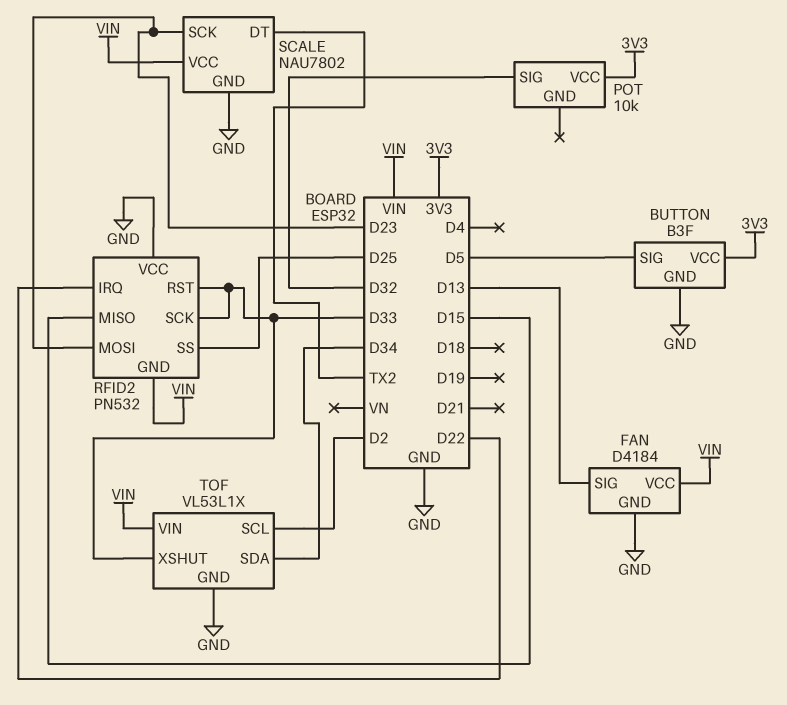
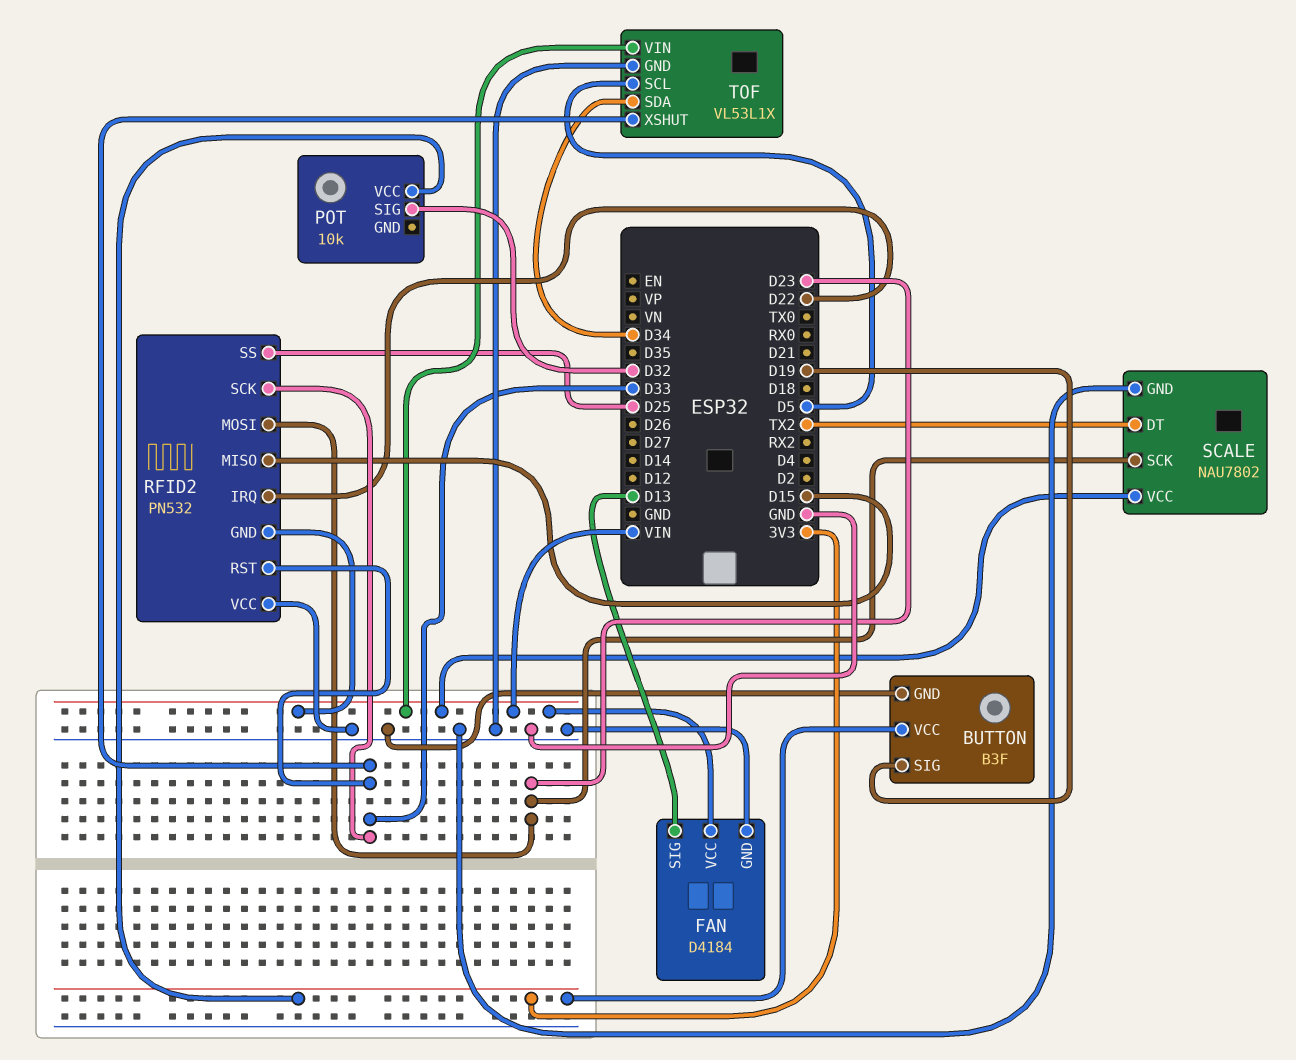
BUTTON pin SIG: D5 -> D19
TOF pin SCL: D2 -> D5

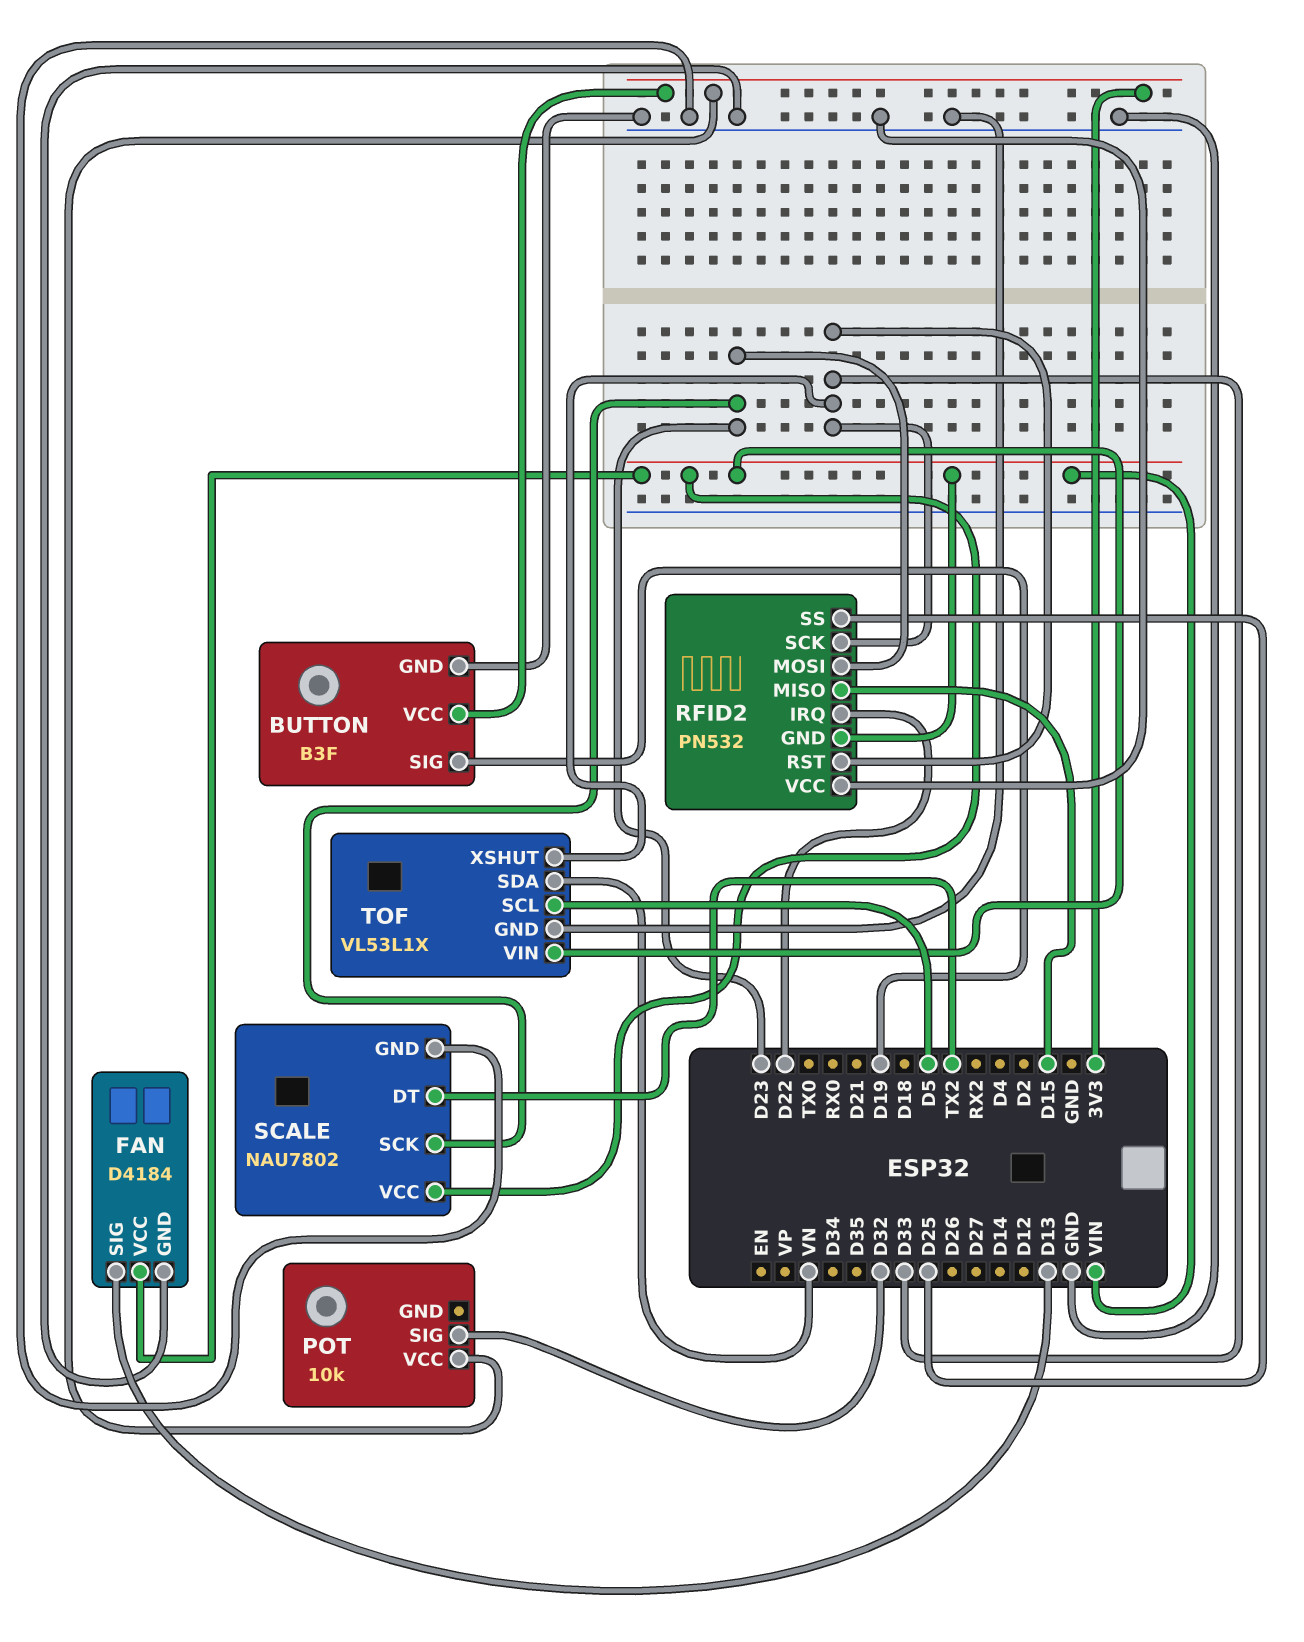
TOF pin SDA: D34 -> VN

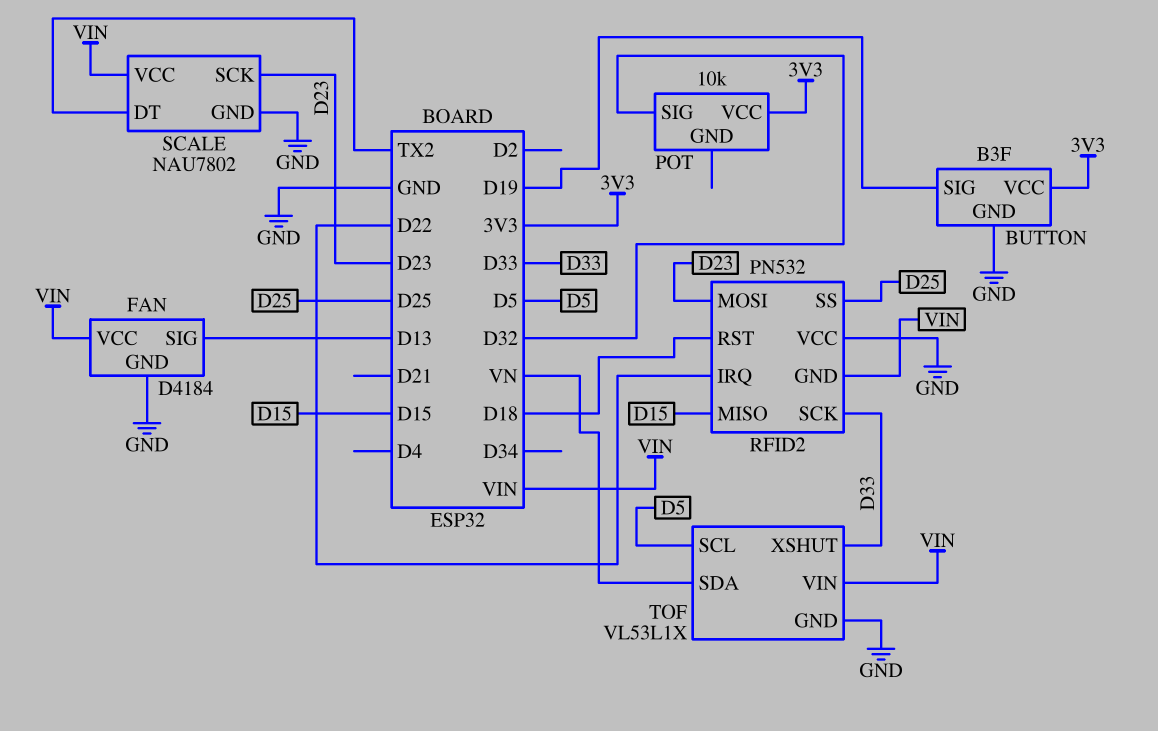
RFID2 pin RST: D33 -> D18

